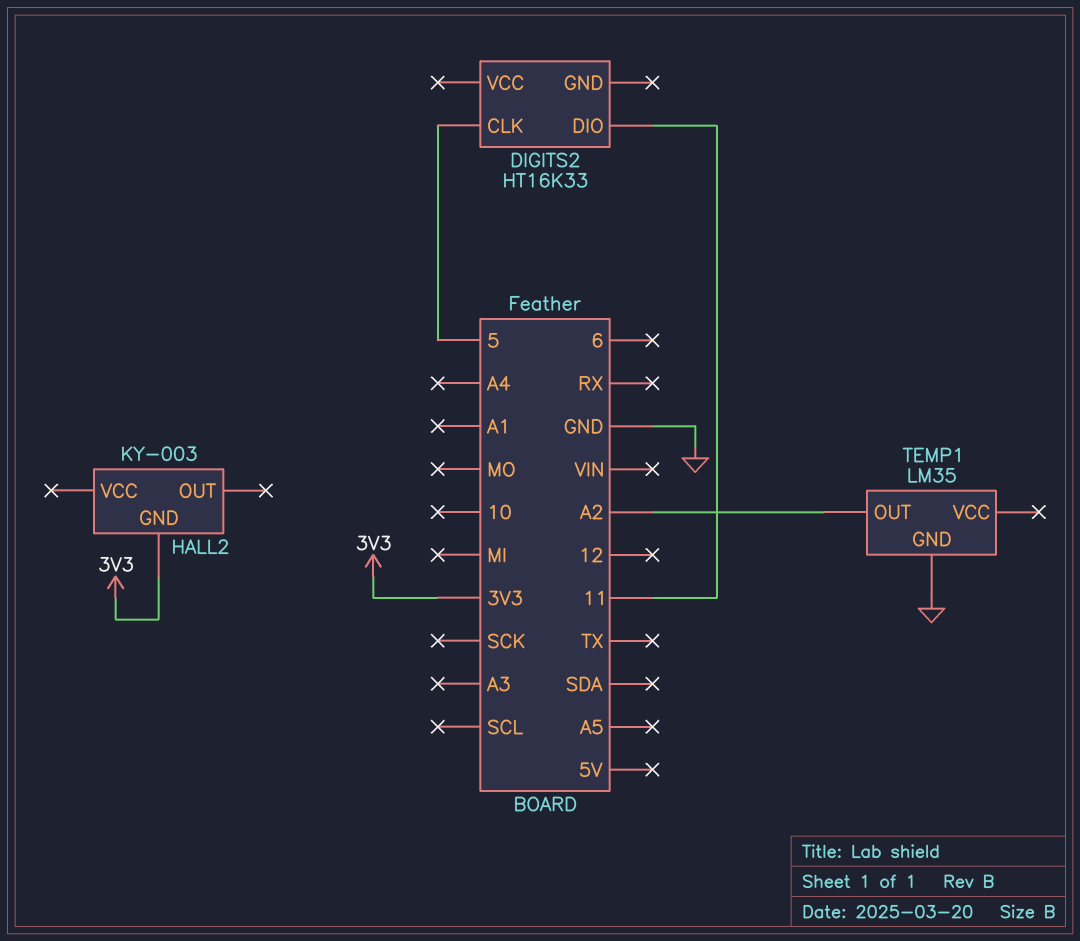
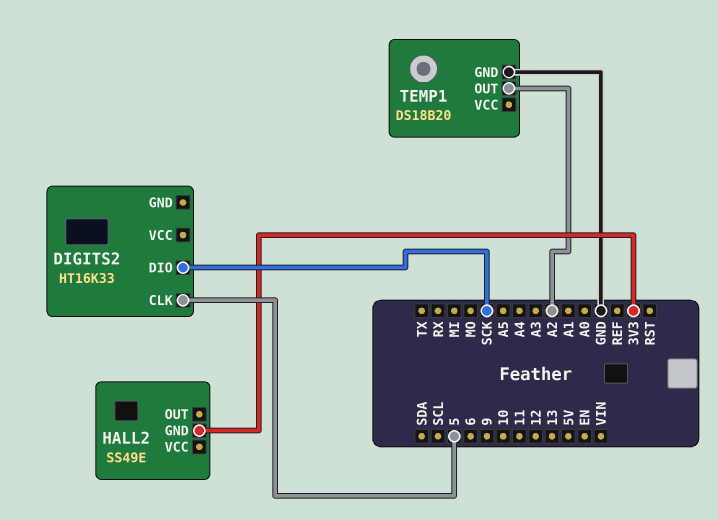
DIGITS2 pin DIO: 11 -> SCK
HALL2: KY-003 -> SS49E
TEMP1: LM35 -> DS18B20

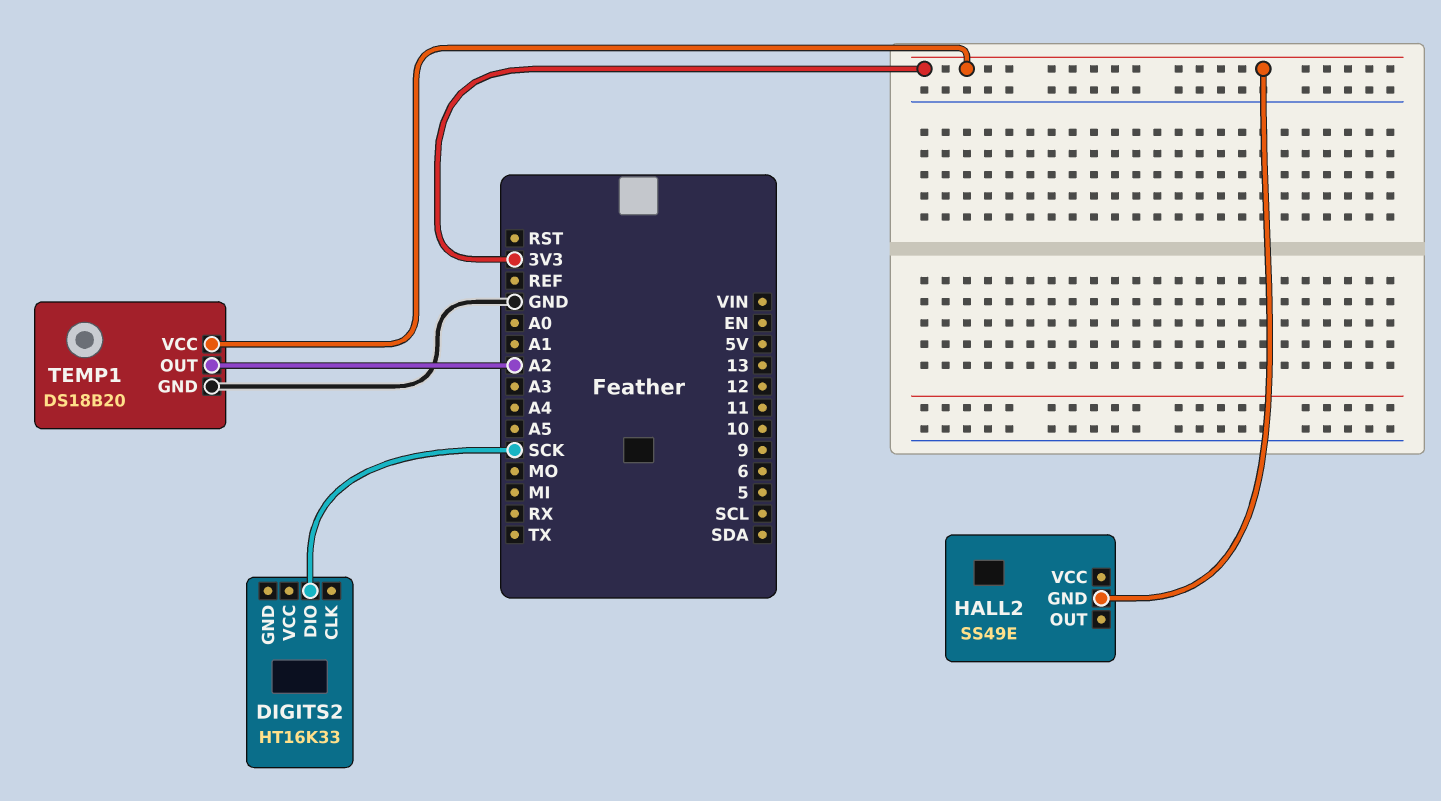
DIGITS2 pin CLK: 5 -> none
TEMP1 pin VCC: none -> 3V3

